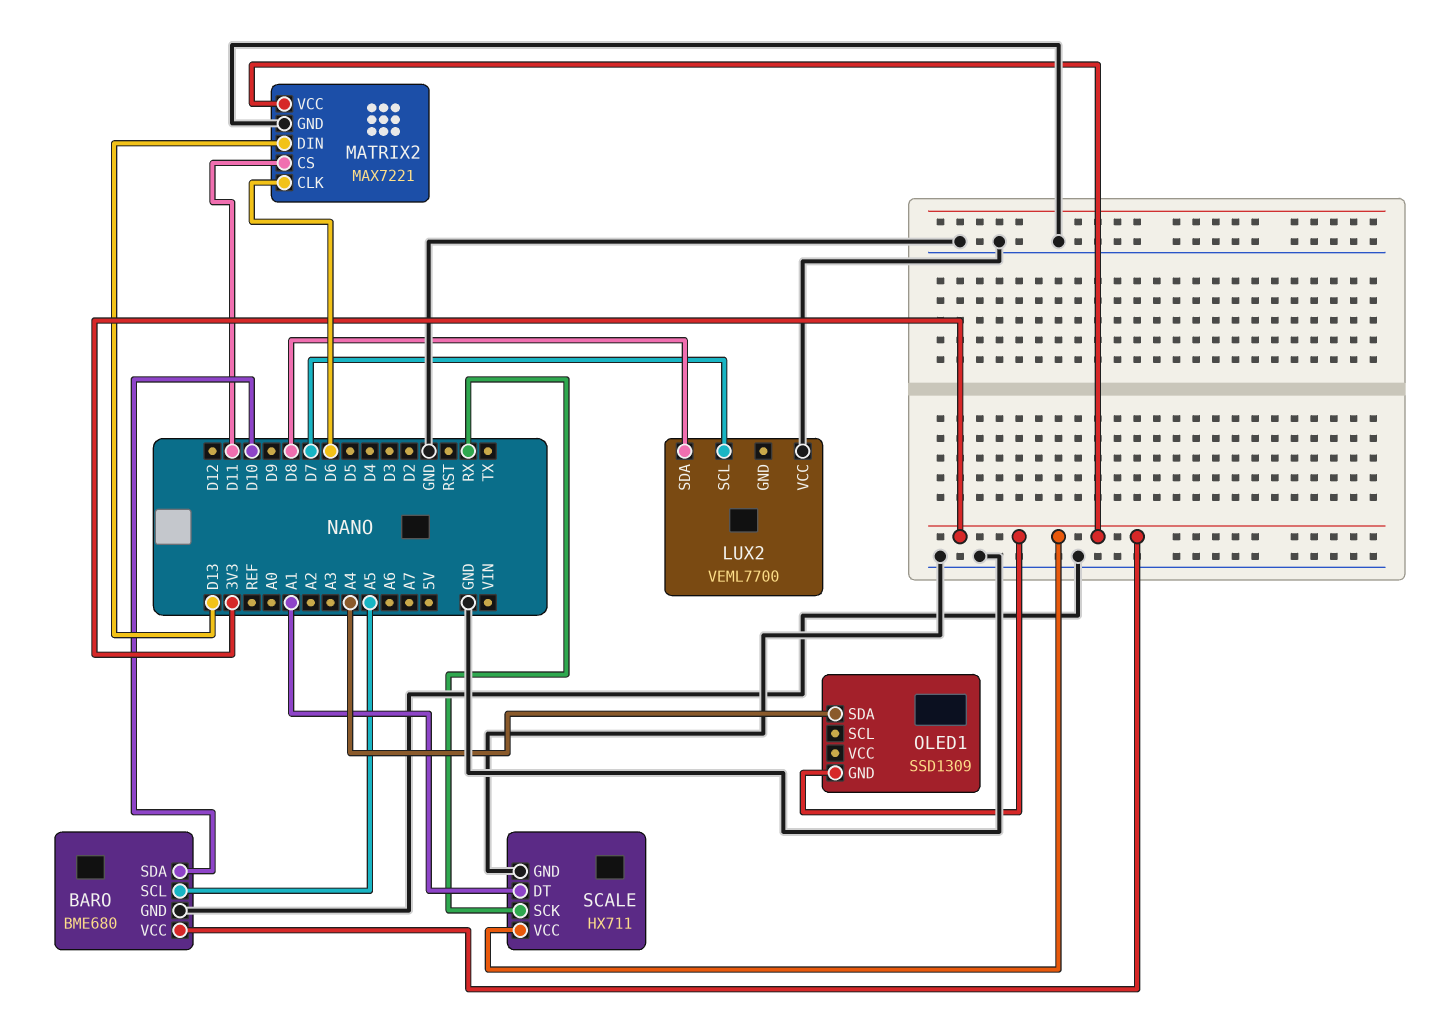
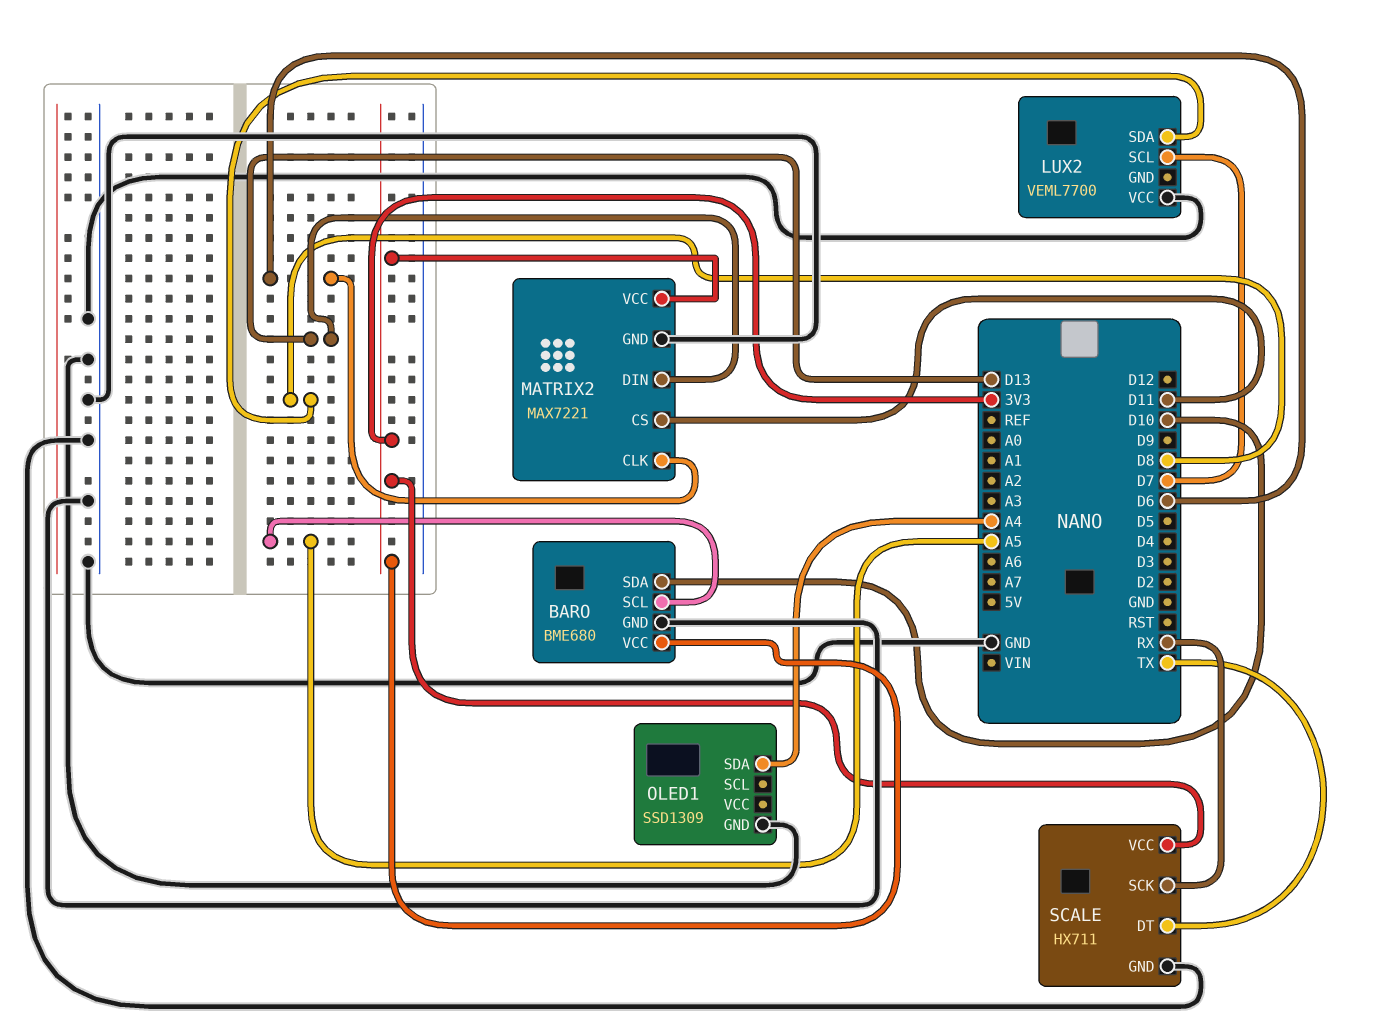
OLED1 pin GND: 3V3 -> GND
SCALE pin DT: A1 -> TX

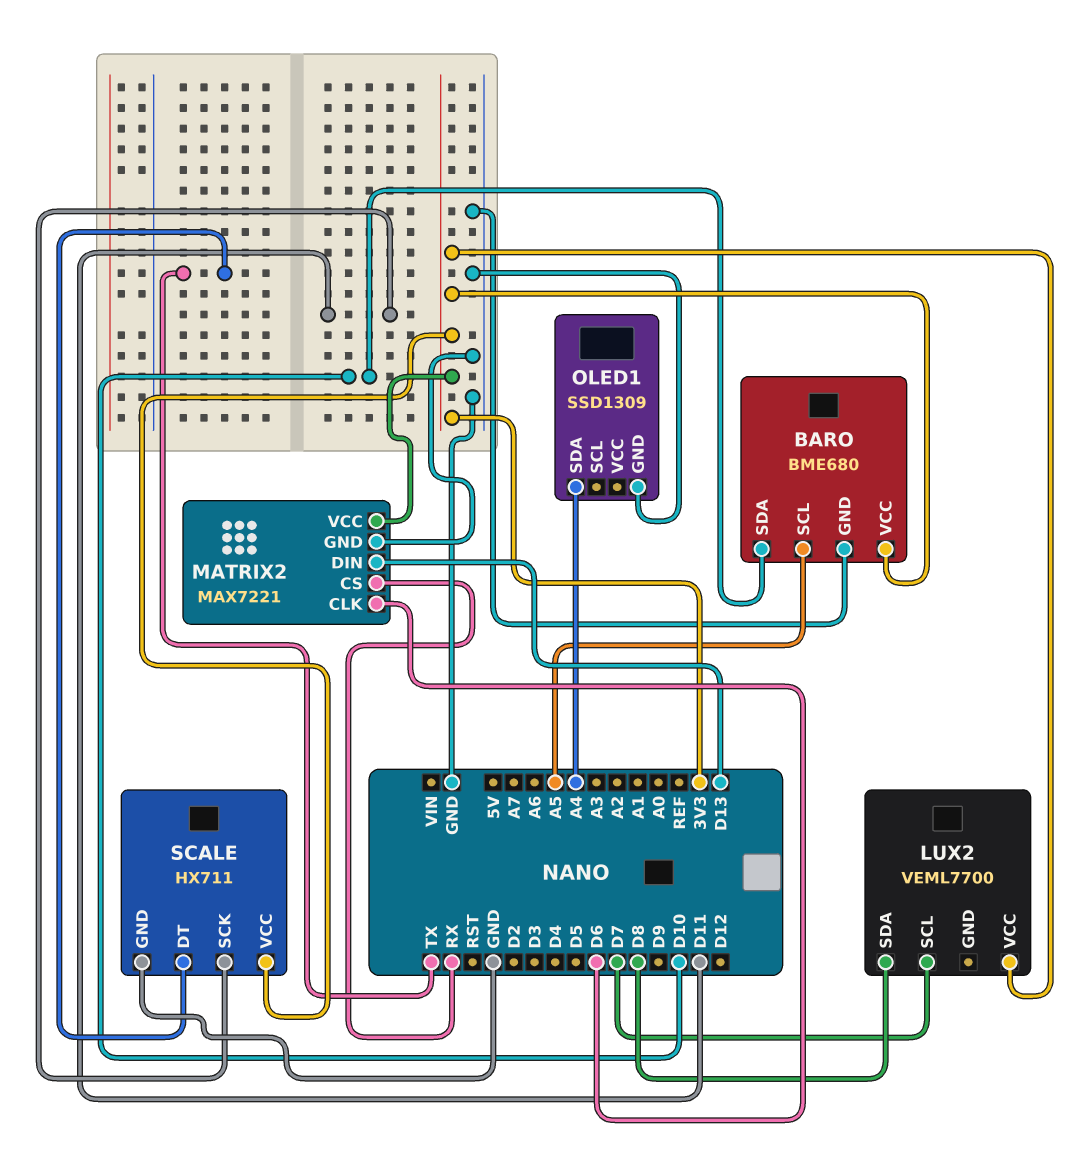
LUX2 pin VCC: GND -> 3V3
MATRIX2 pin CS: D11 -> RX
SCALE pin SCK: RX -> D11

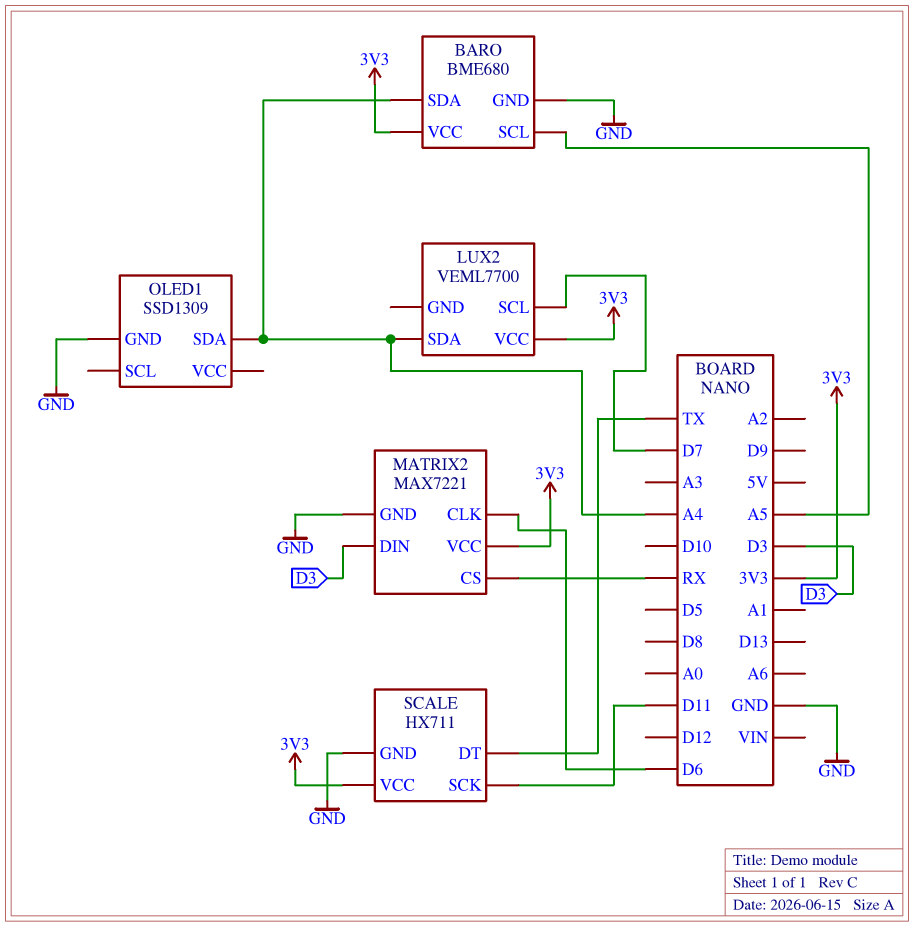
BARO pin SDA: D10 -> A4
LUX2 pin SDA: D8 -> A4
MATRIX2 pin DIN: D13 -> D3

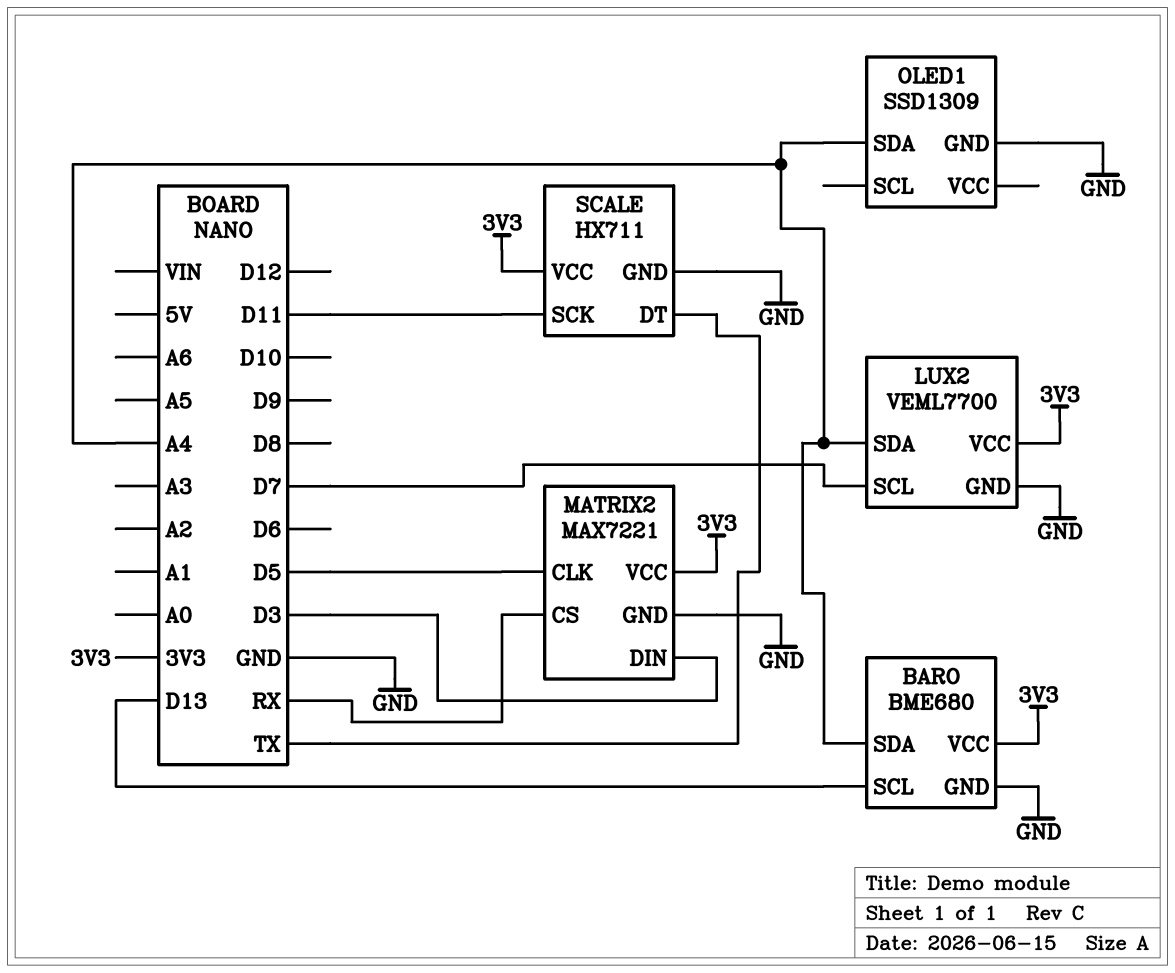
BARO pin SCL: A5 -> D13
LUX2 pin GND: none -> GND
MATRIX2 pin CLK: D6 -> D5

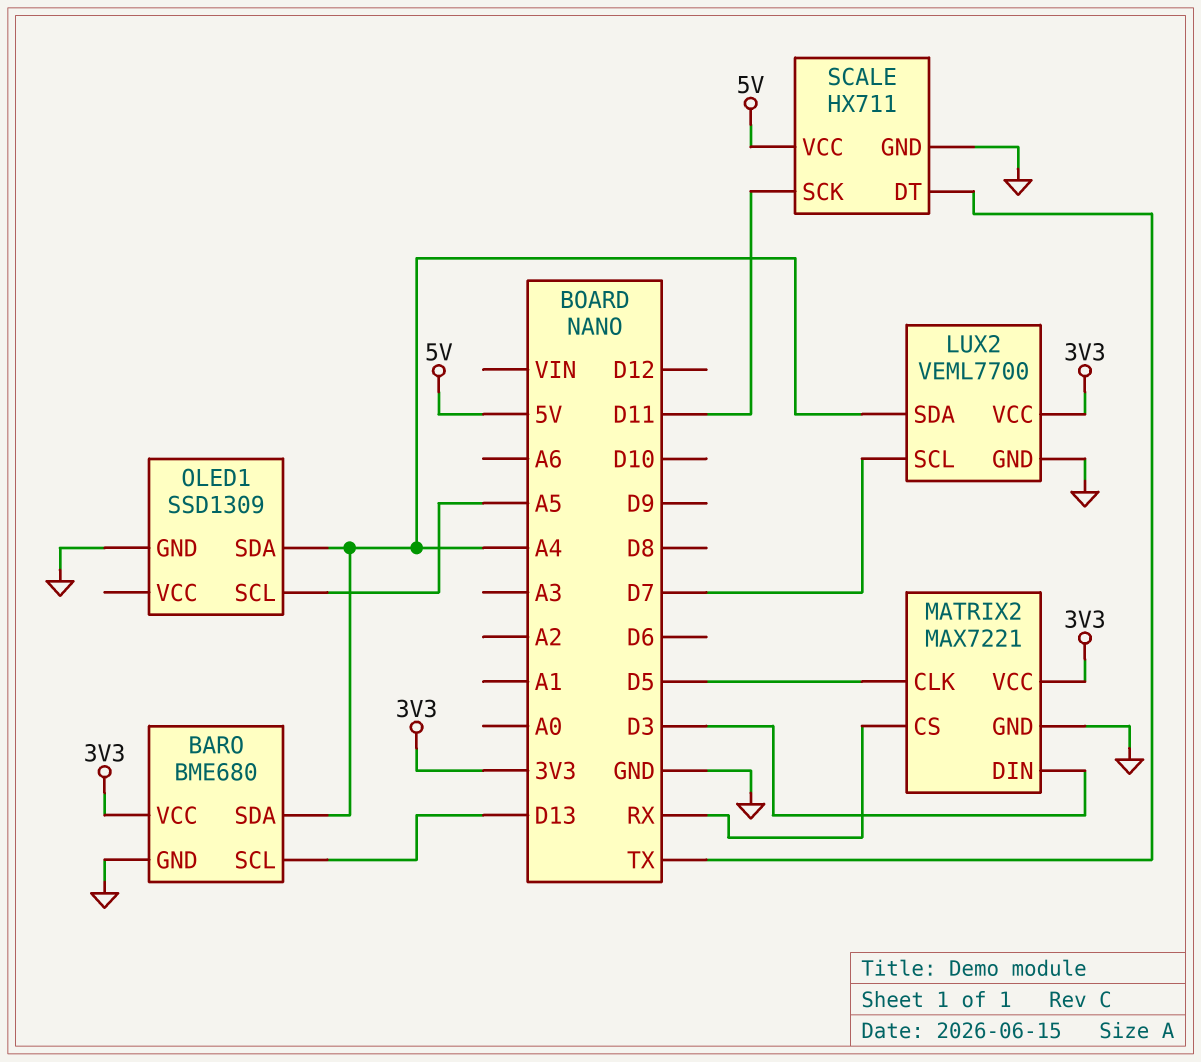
OLED1 pin SCL: none -> A5
SCALE pin VCC: 3V3 -> 5V

